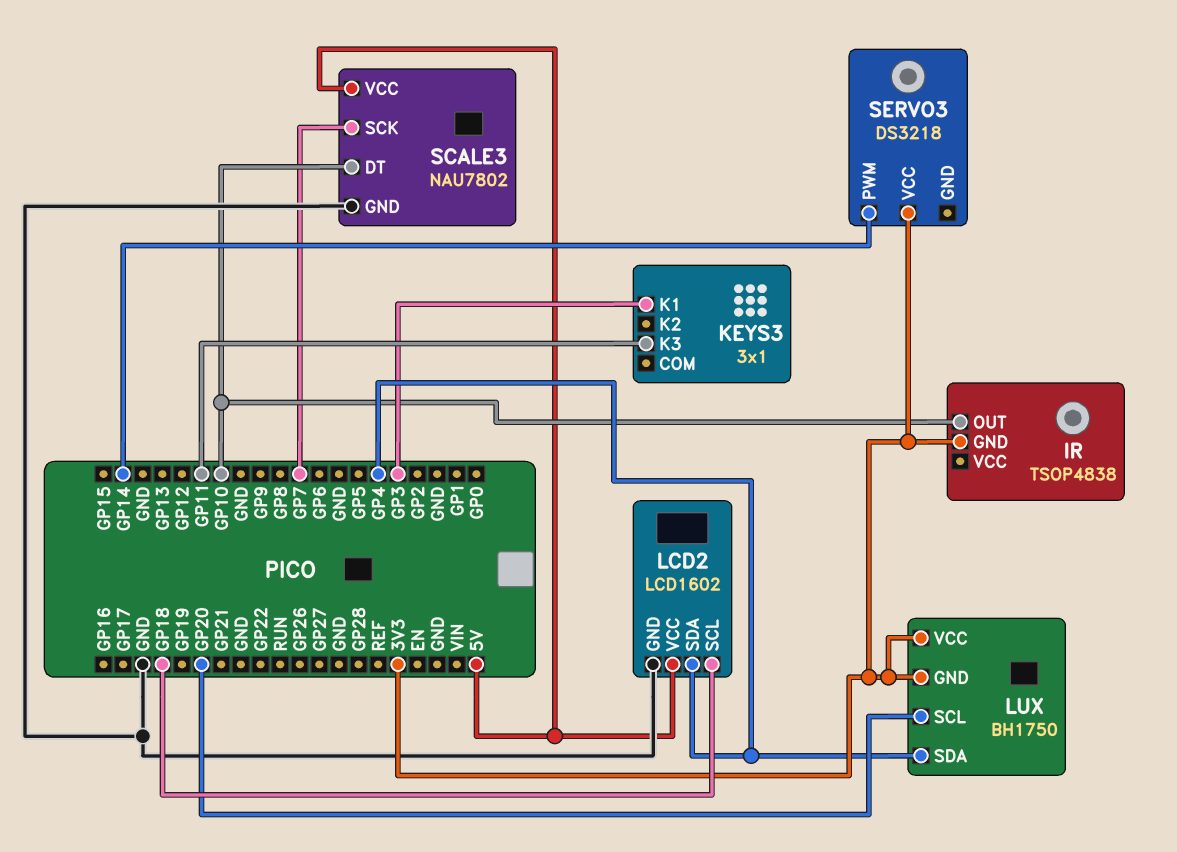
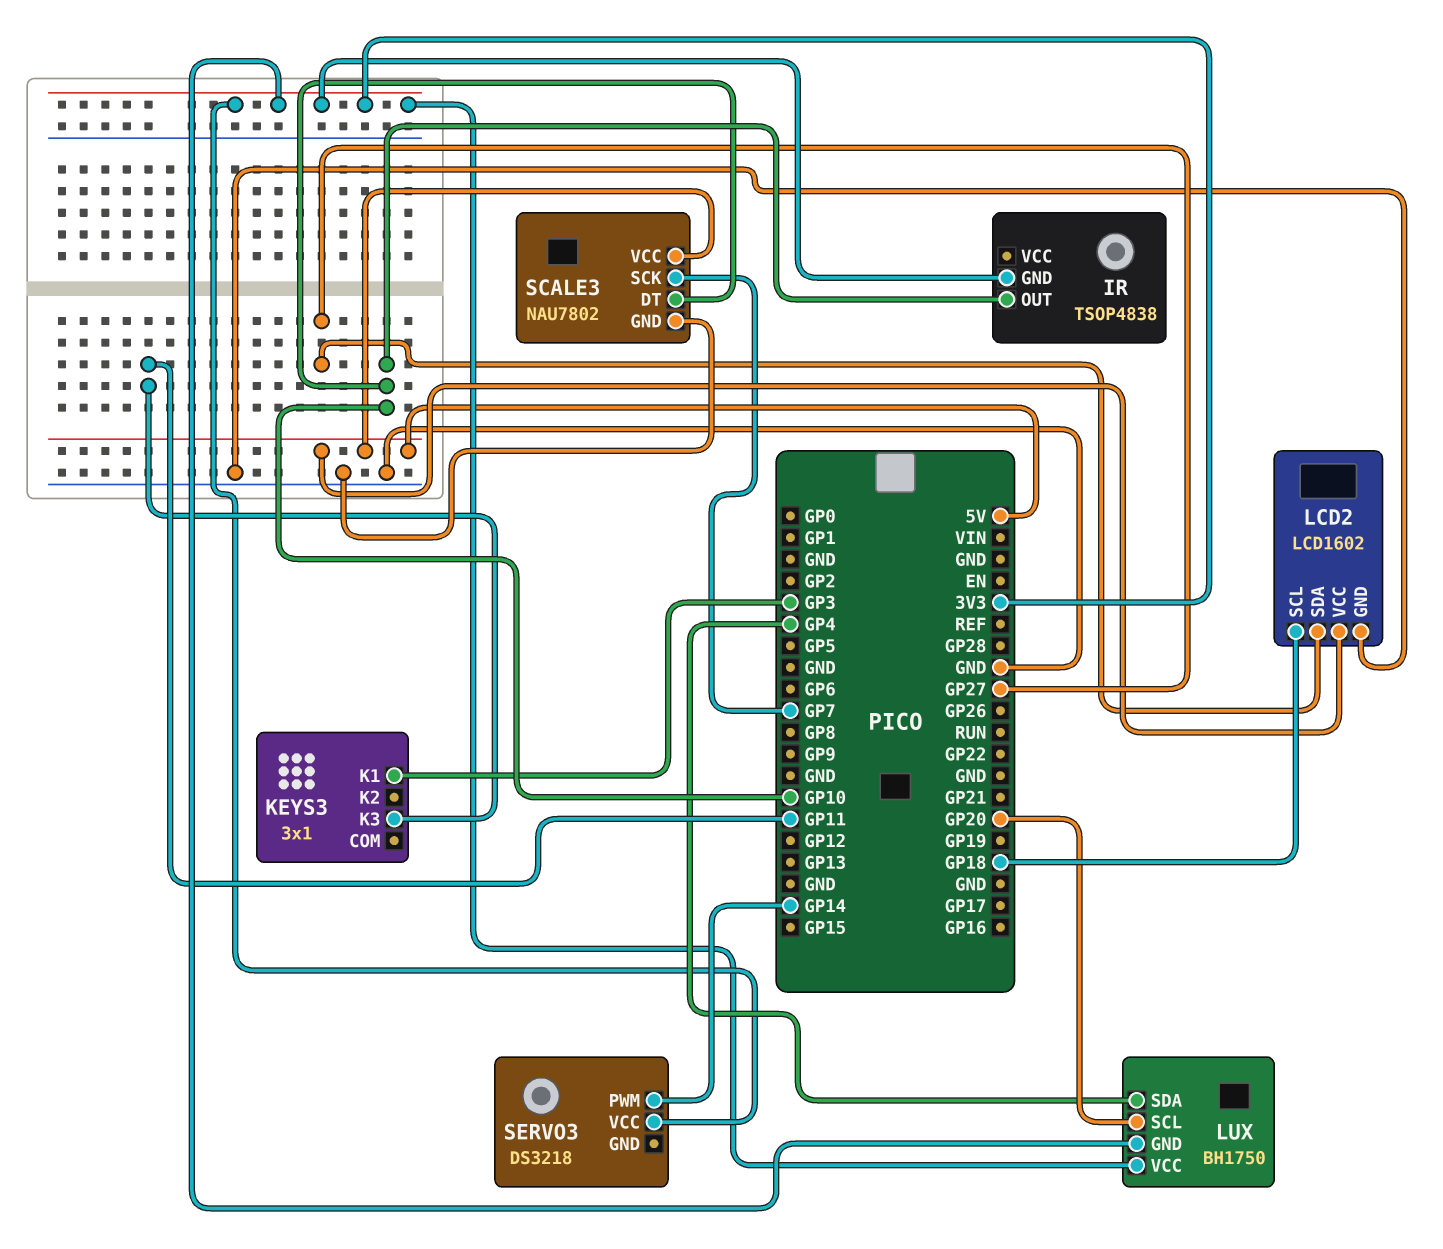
LCD2 pin SDA: GP4 -> GP27

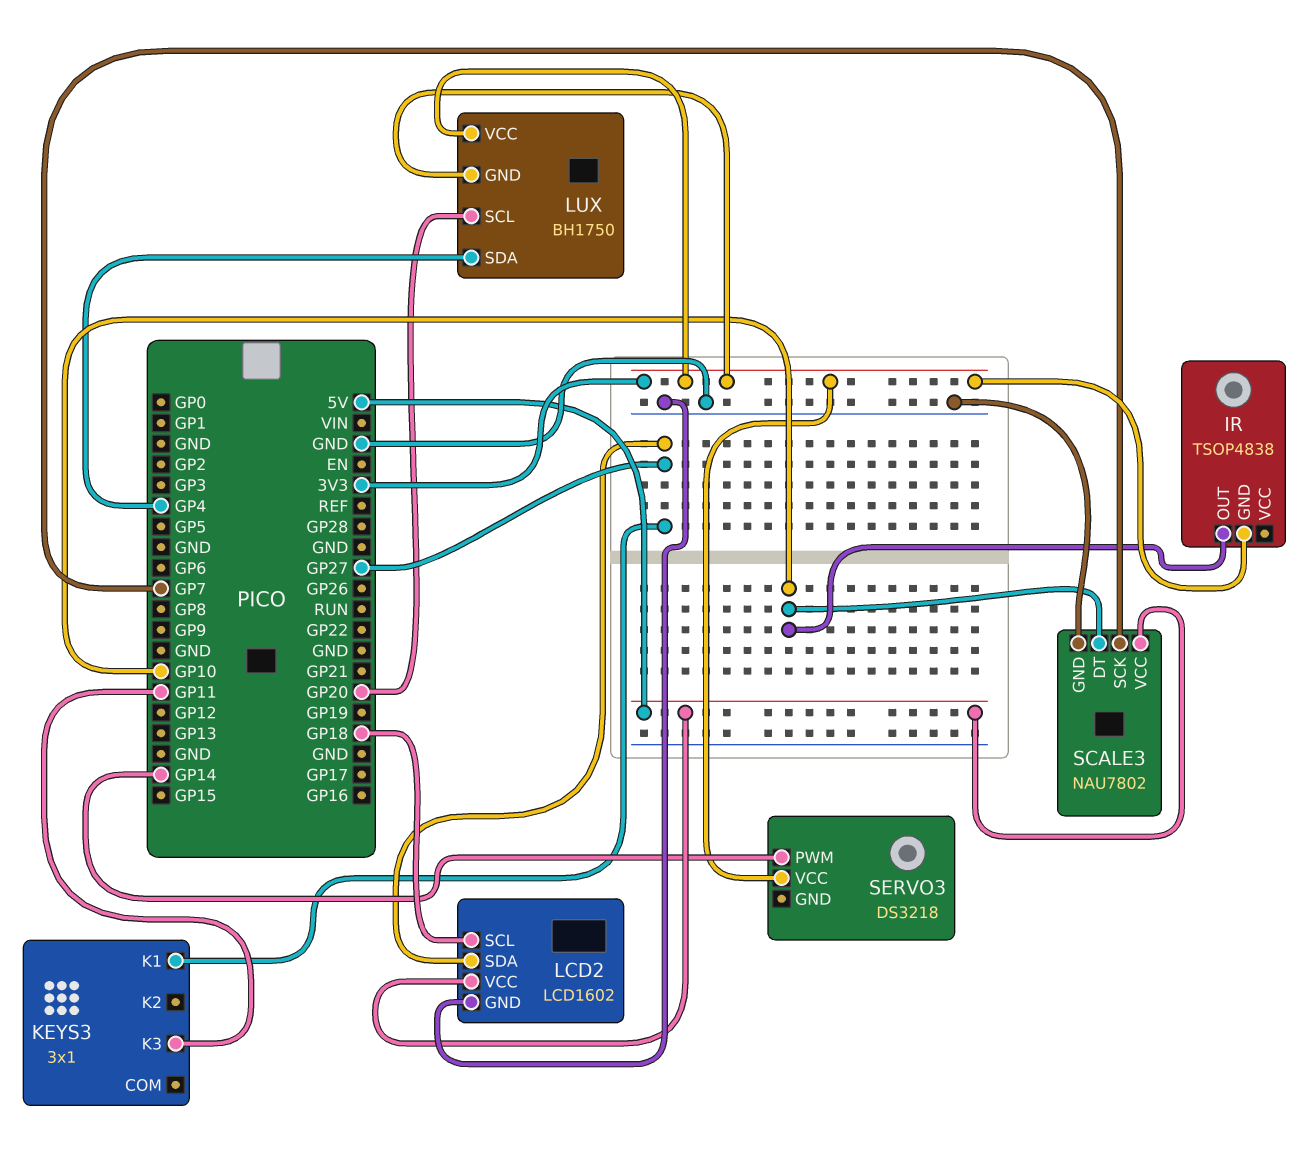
KEYS3 pin K1: GP3 -> GP27

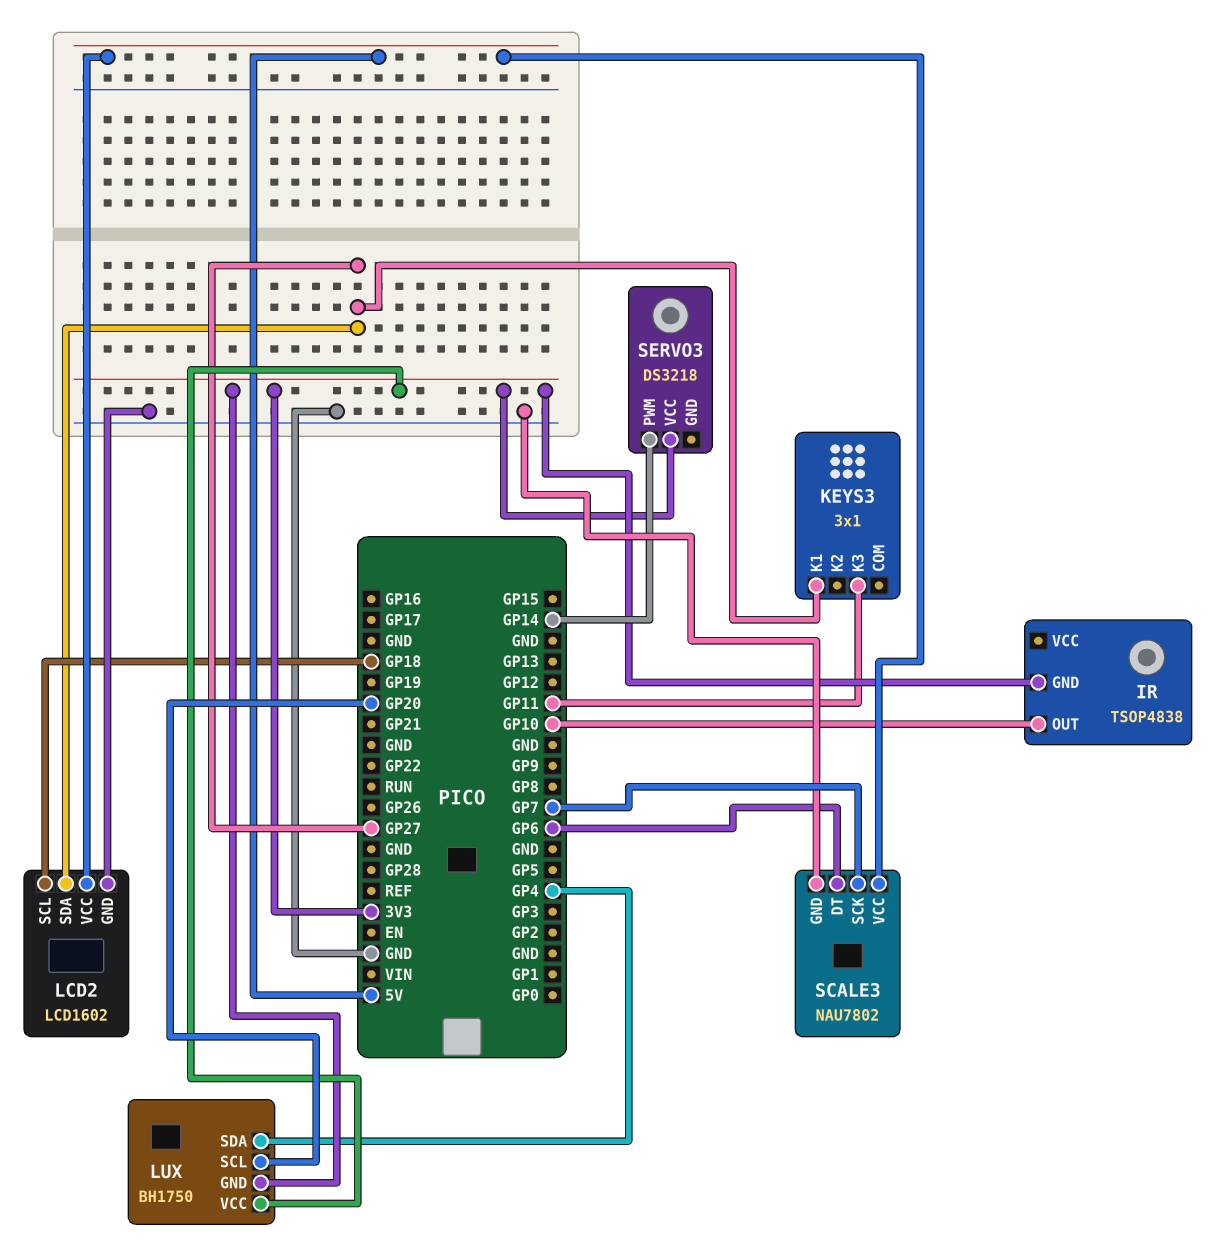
SCALE3 pin DT: GP10 -> GP6

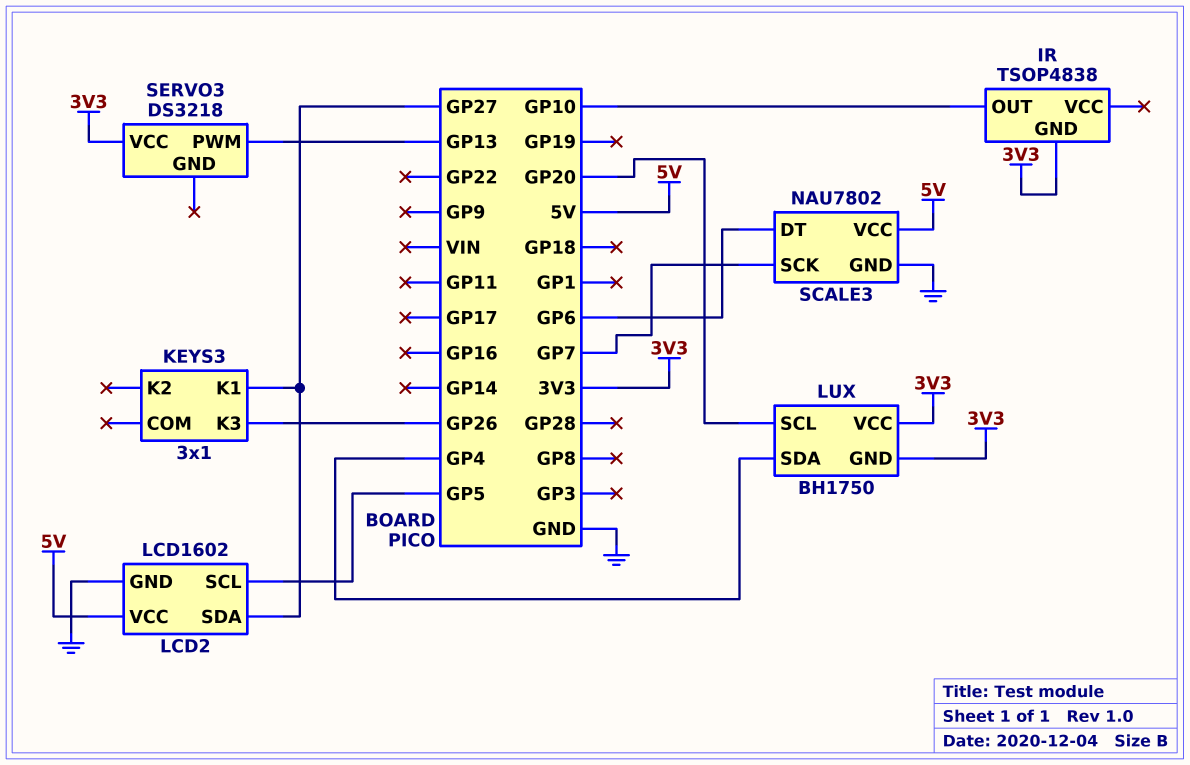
KEYS3 pin K3: GP11 -> GP26
LCD2 pin SCL: GP18 -> GP5
SERVO3 pin PWM: GP14 -> GP13

